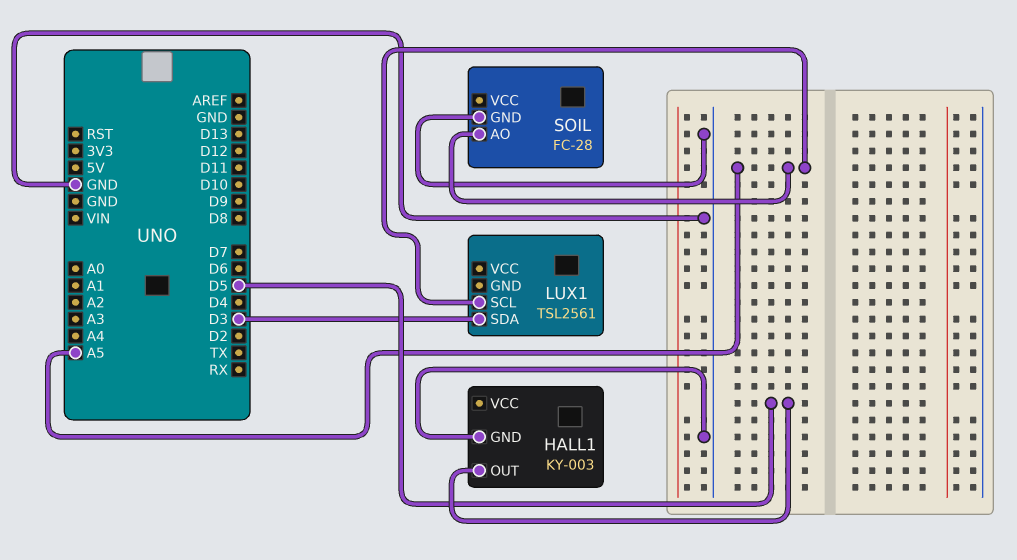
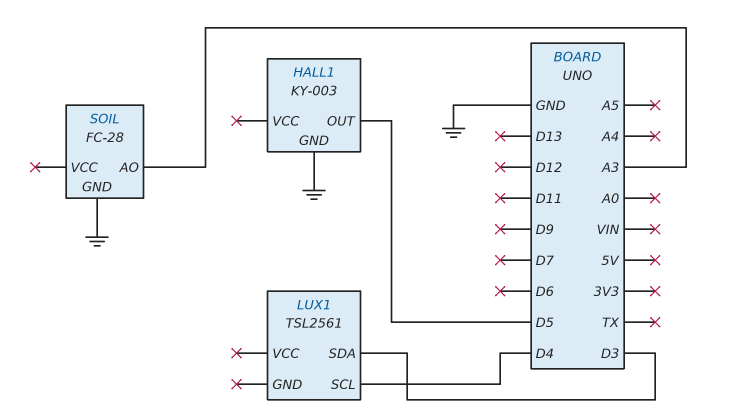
LUX1 pin SCL: A5 -> D4
SOIL pin AO: A5 -> A3

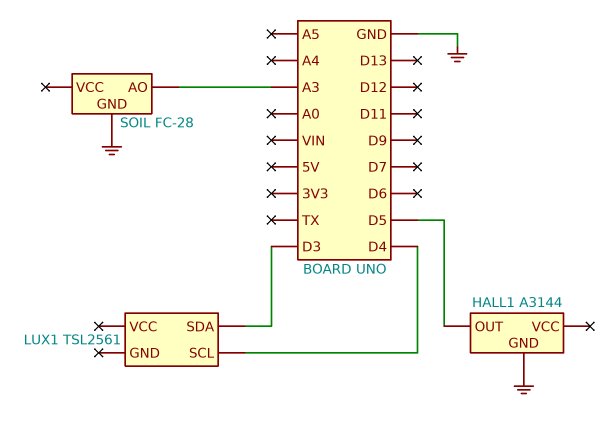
HALL1: KY-003 -> A3144

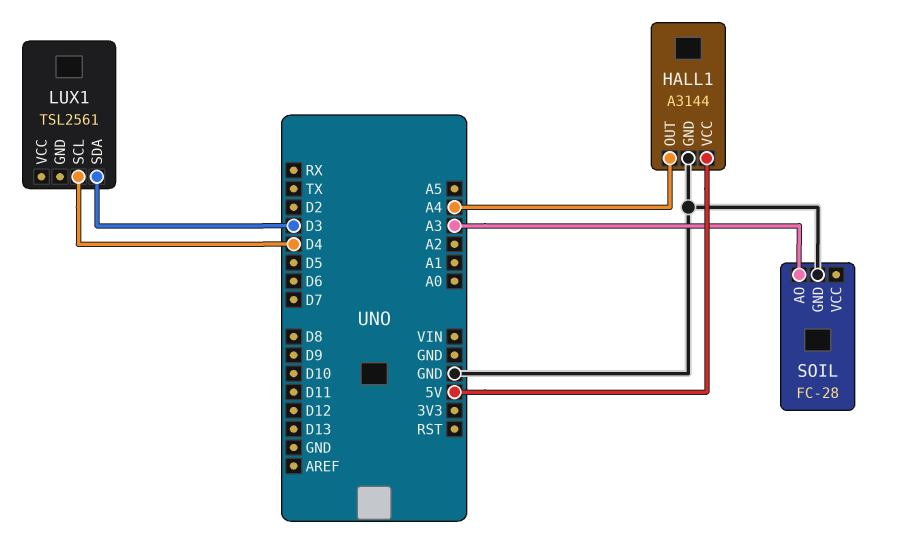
HALL1 pin OUT: D5 -> A4
HALL1 pin VCC: none -> 5V

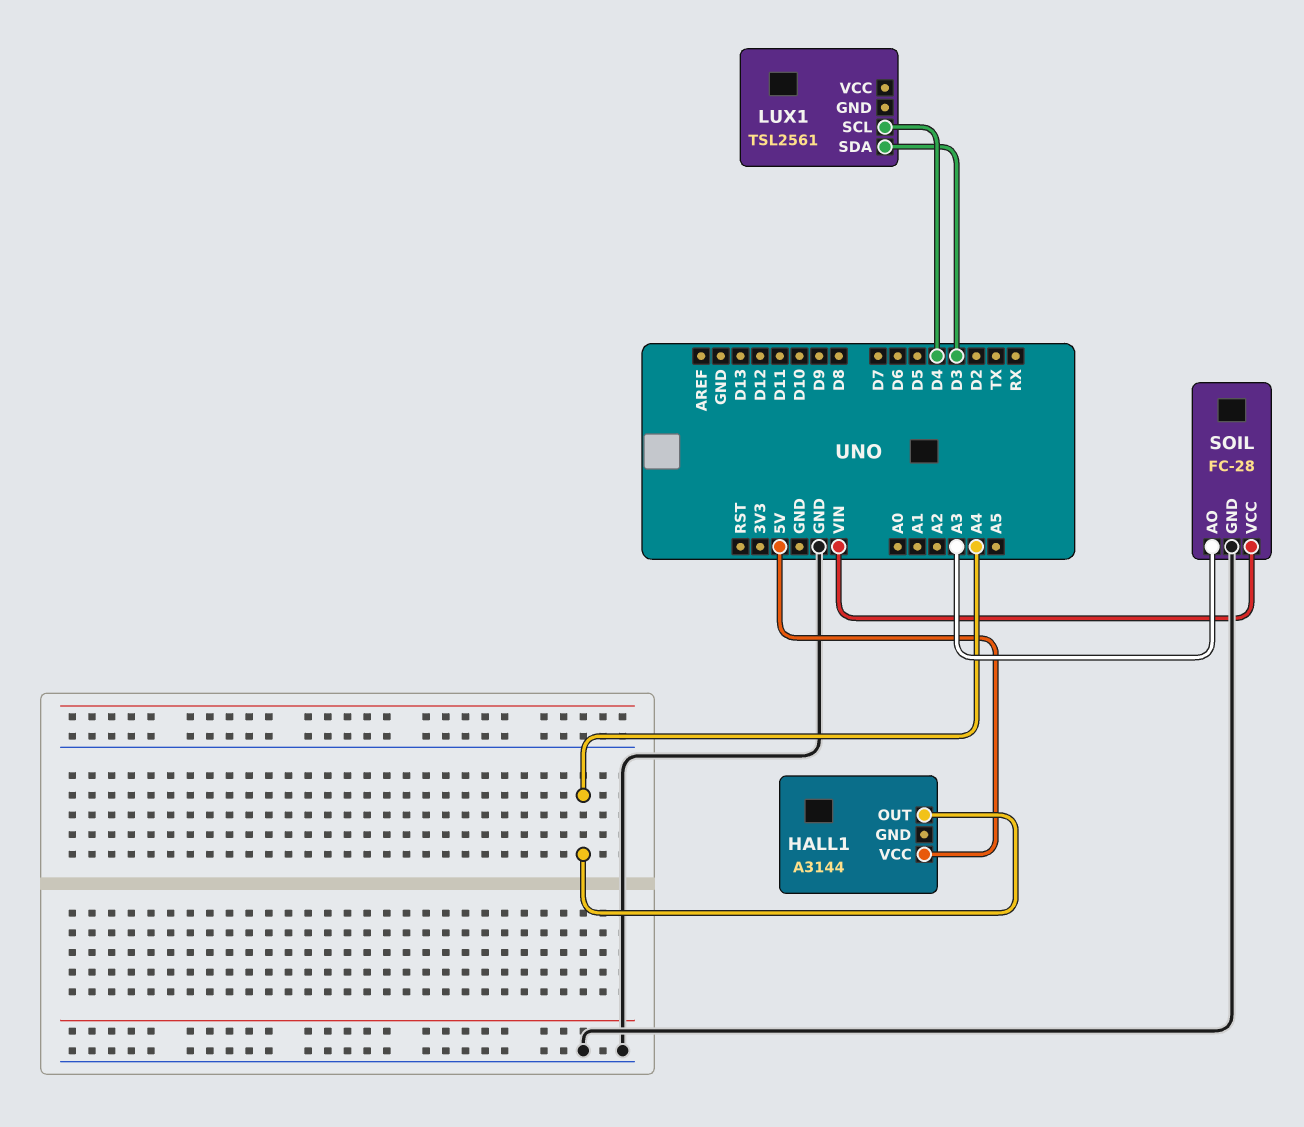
HALL1 pin GND: GND -> none
SOIL pin VCC: none -> VIN

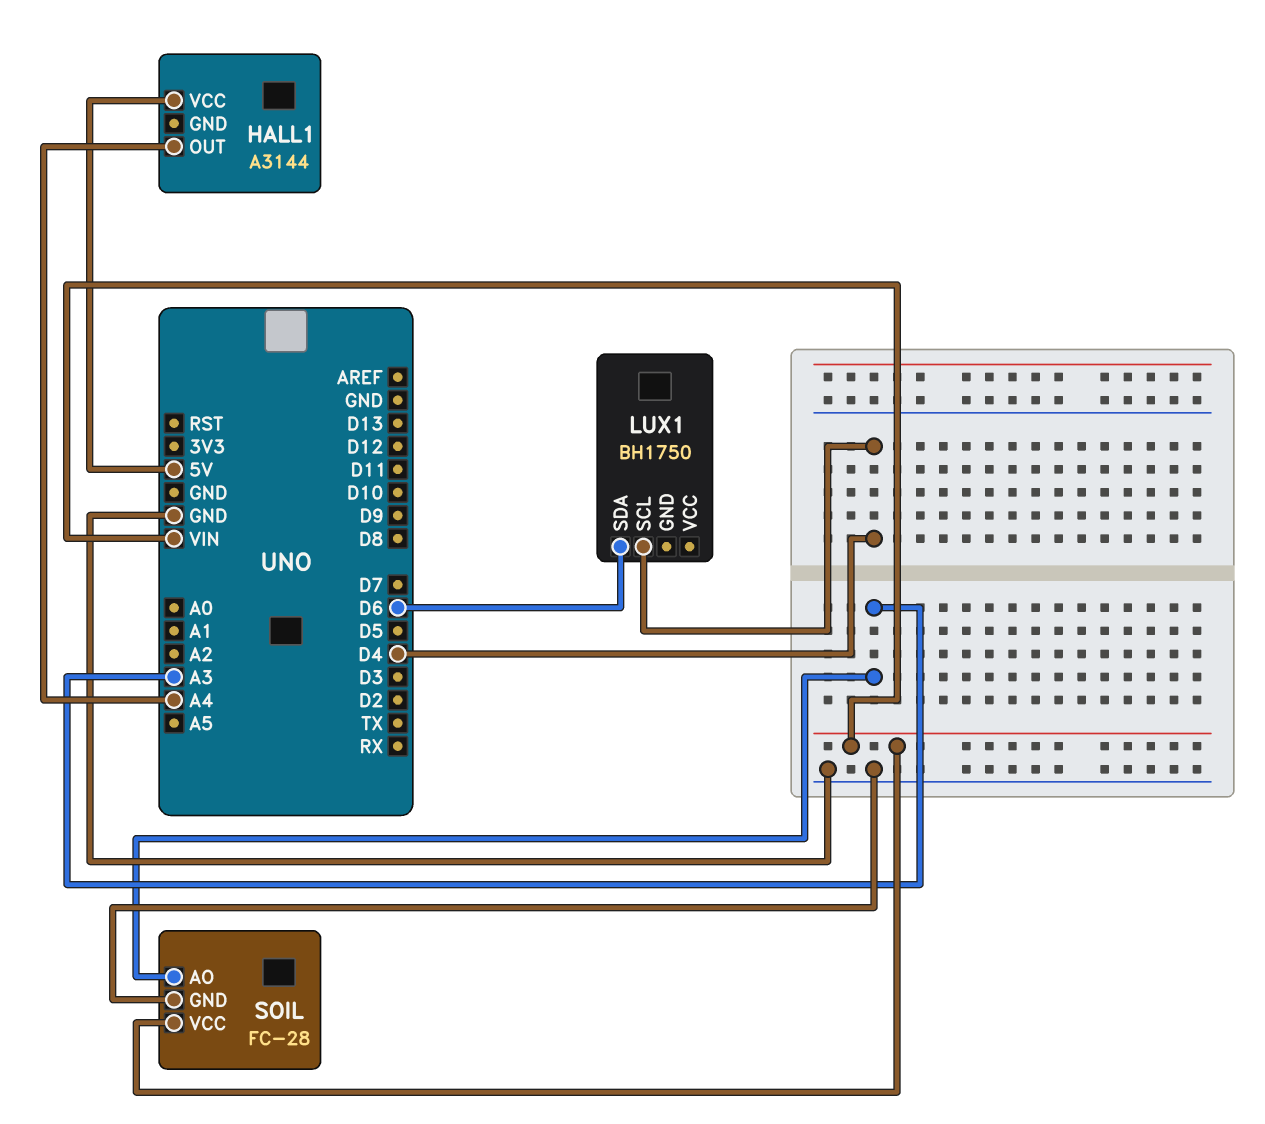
LUX1: TSL2561 -> BH1750
LUX1 pin SDA: D3 -> D6

